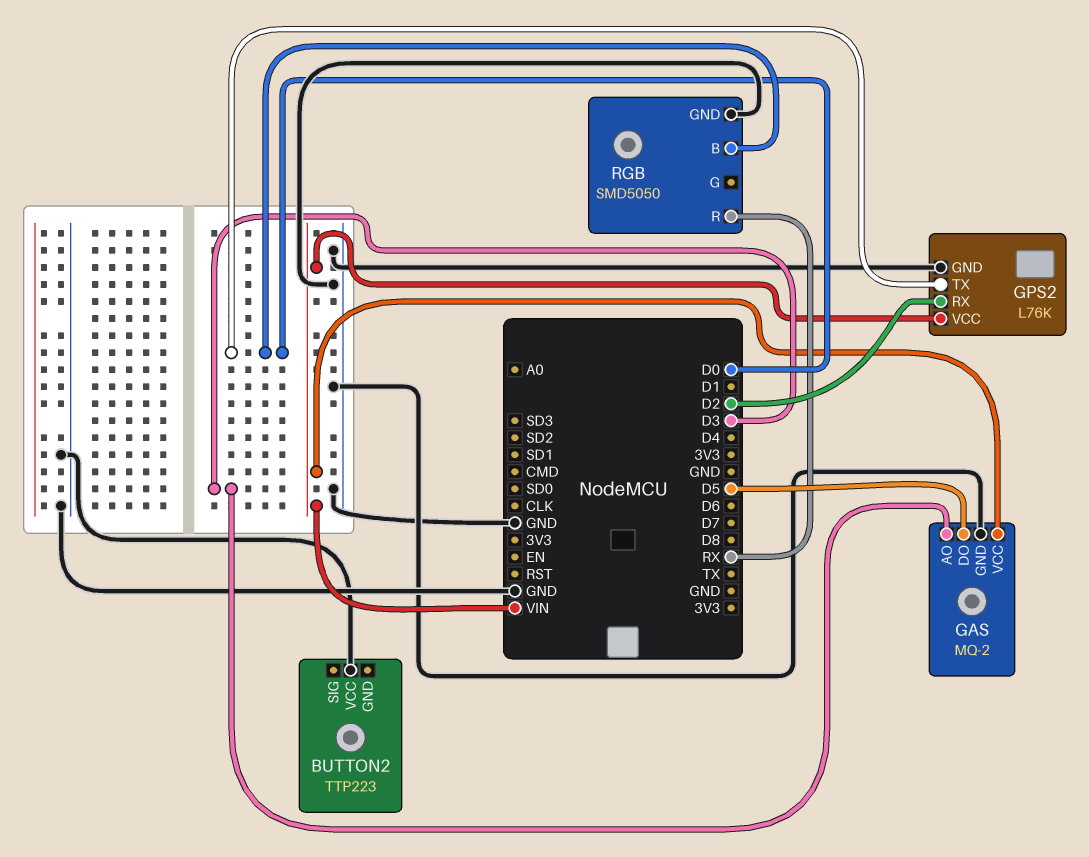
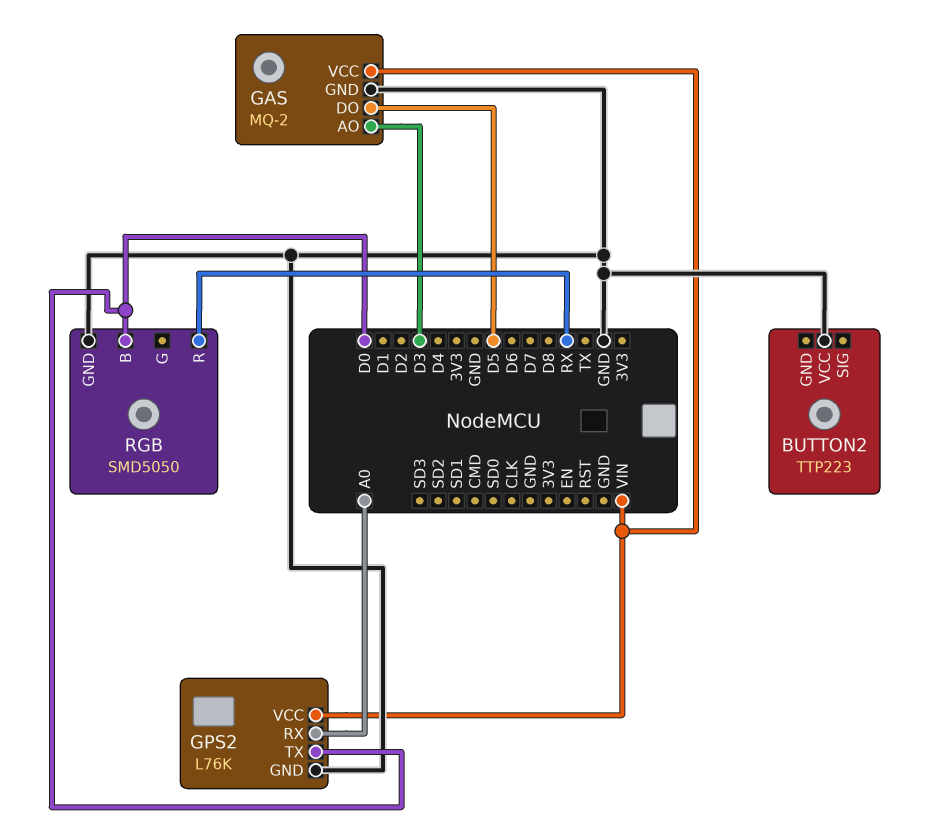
GPS2 pin RX: D2 -> A0

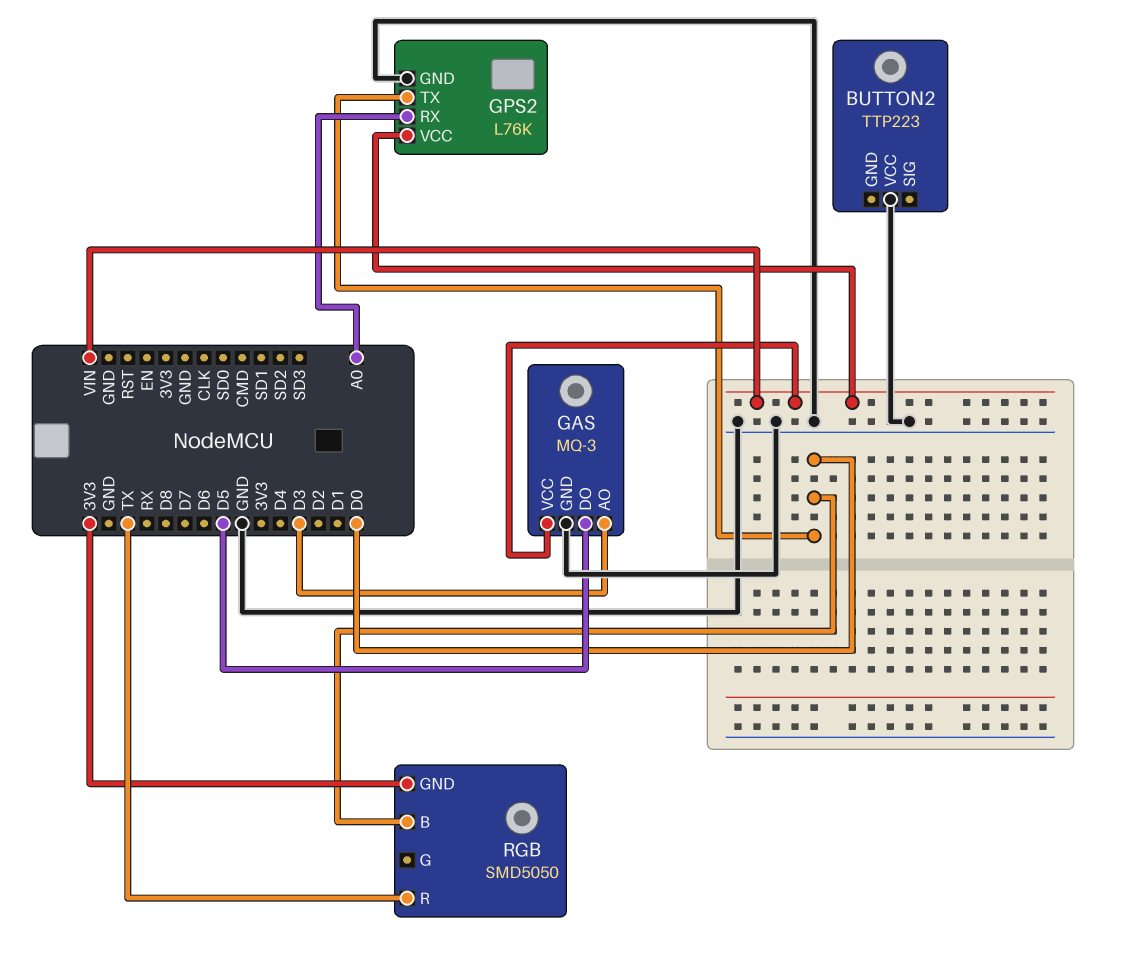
GAS: MQ-2 -> MQ-3
RGB pin GND: GND -> 3V3
RGB pin R: RX -> TX

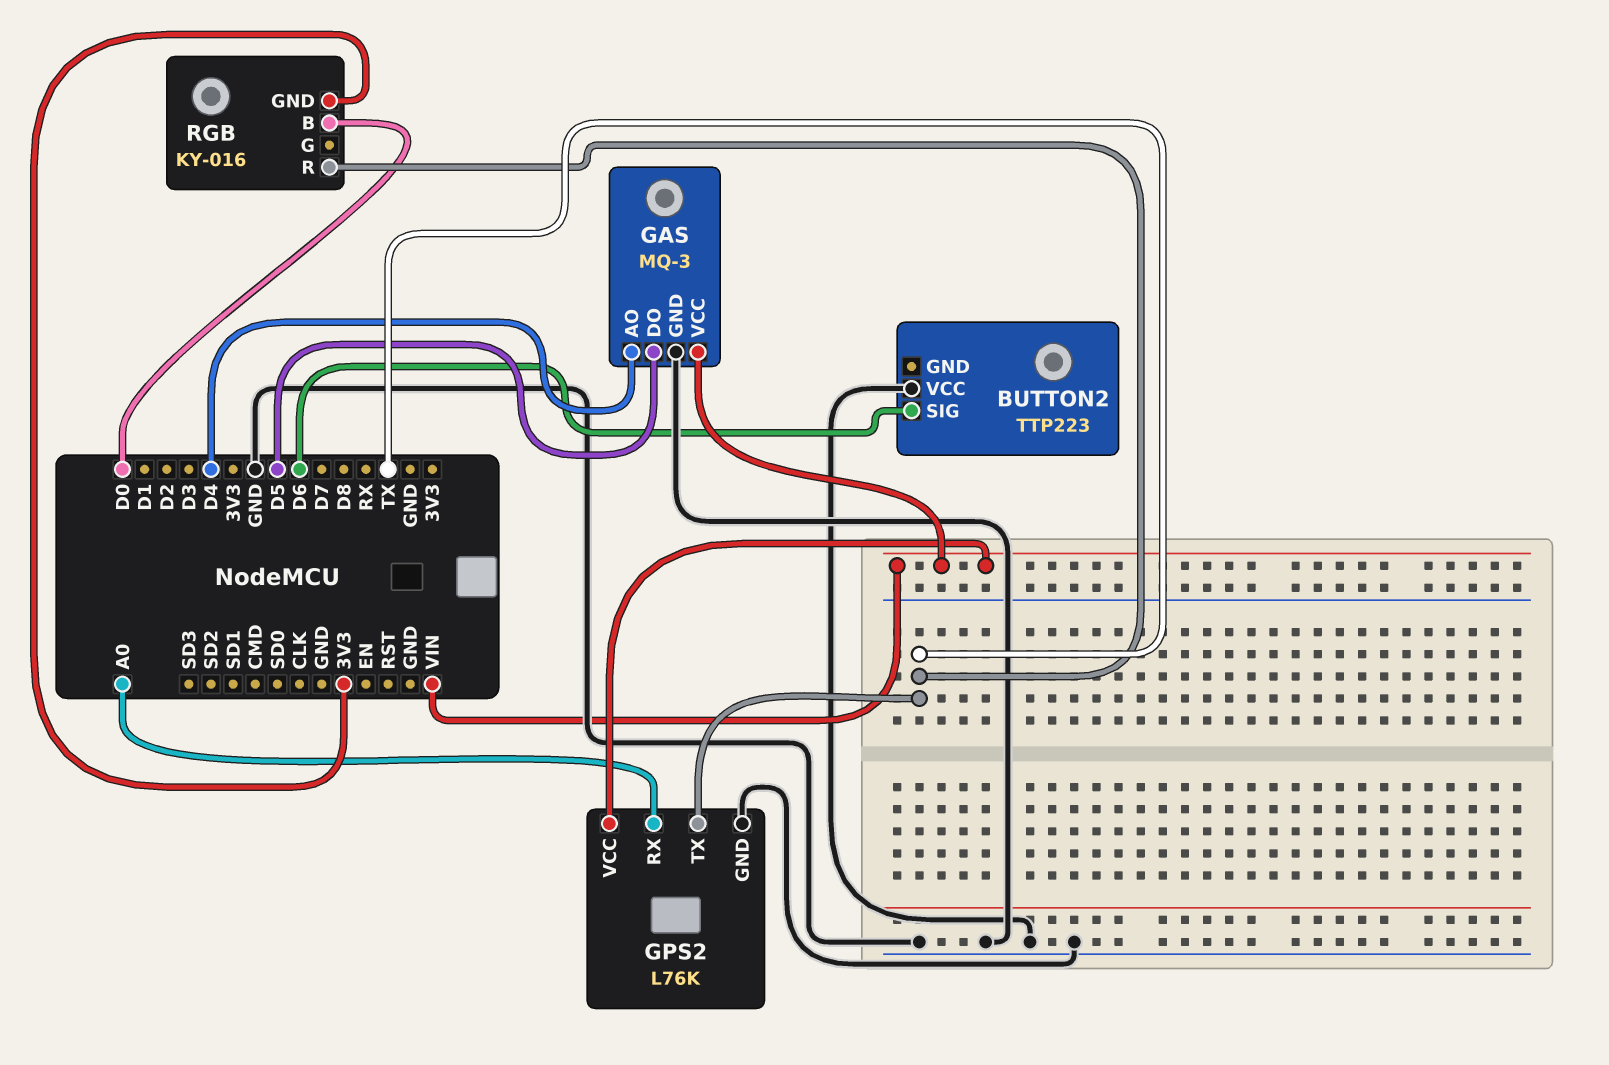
BUTTON2 pin SIG: none -> D6
GAS pin AO: D3 -> D4
GPS2 pin TX: D0 -> TX
RGB: SMD5050 -> KY-016

